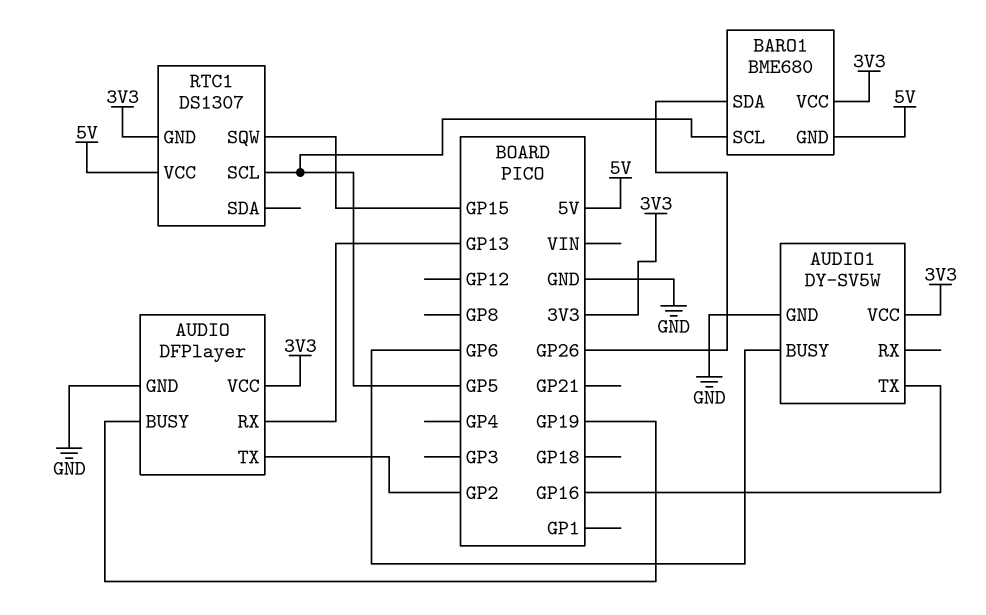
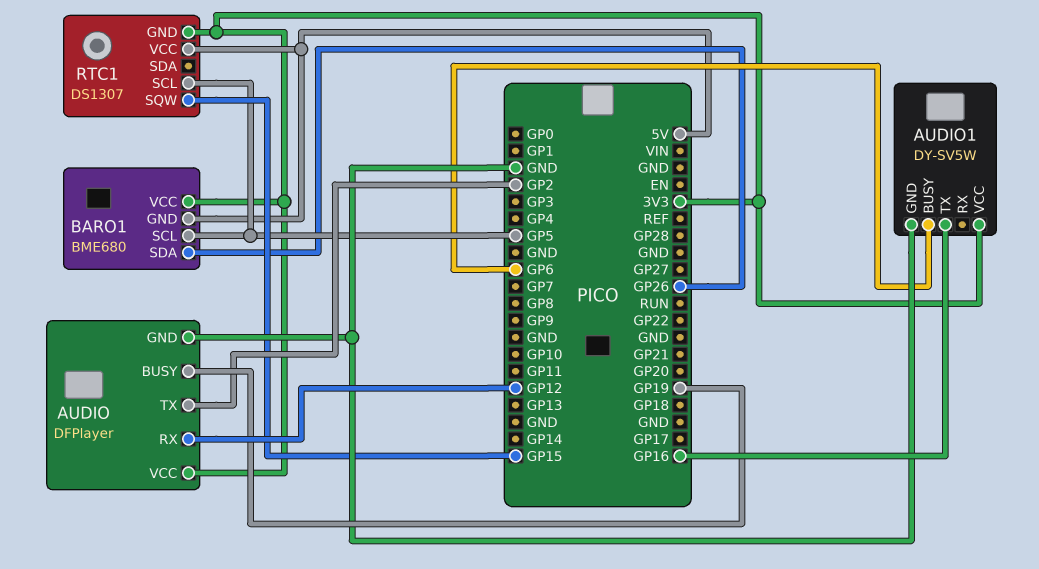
AUDIO pin RX: GP13 -> GP12

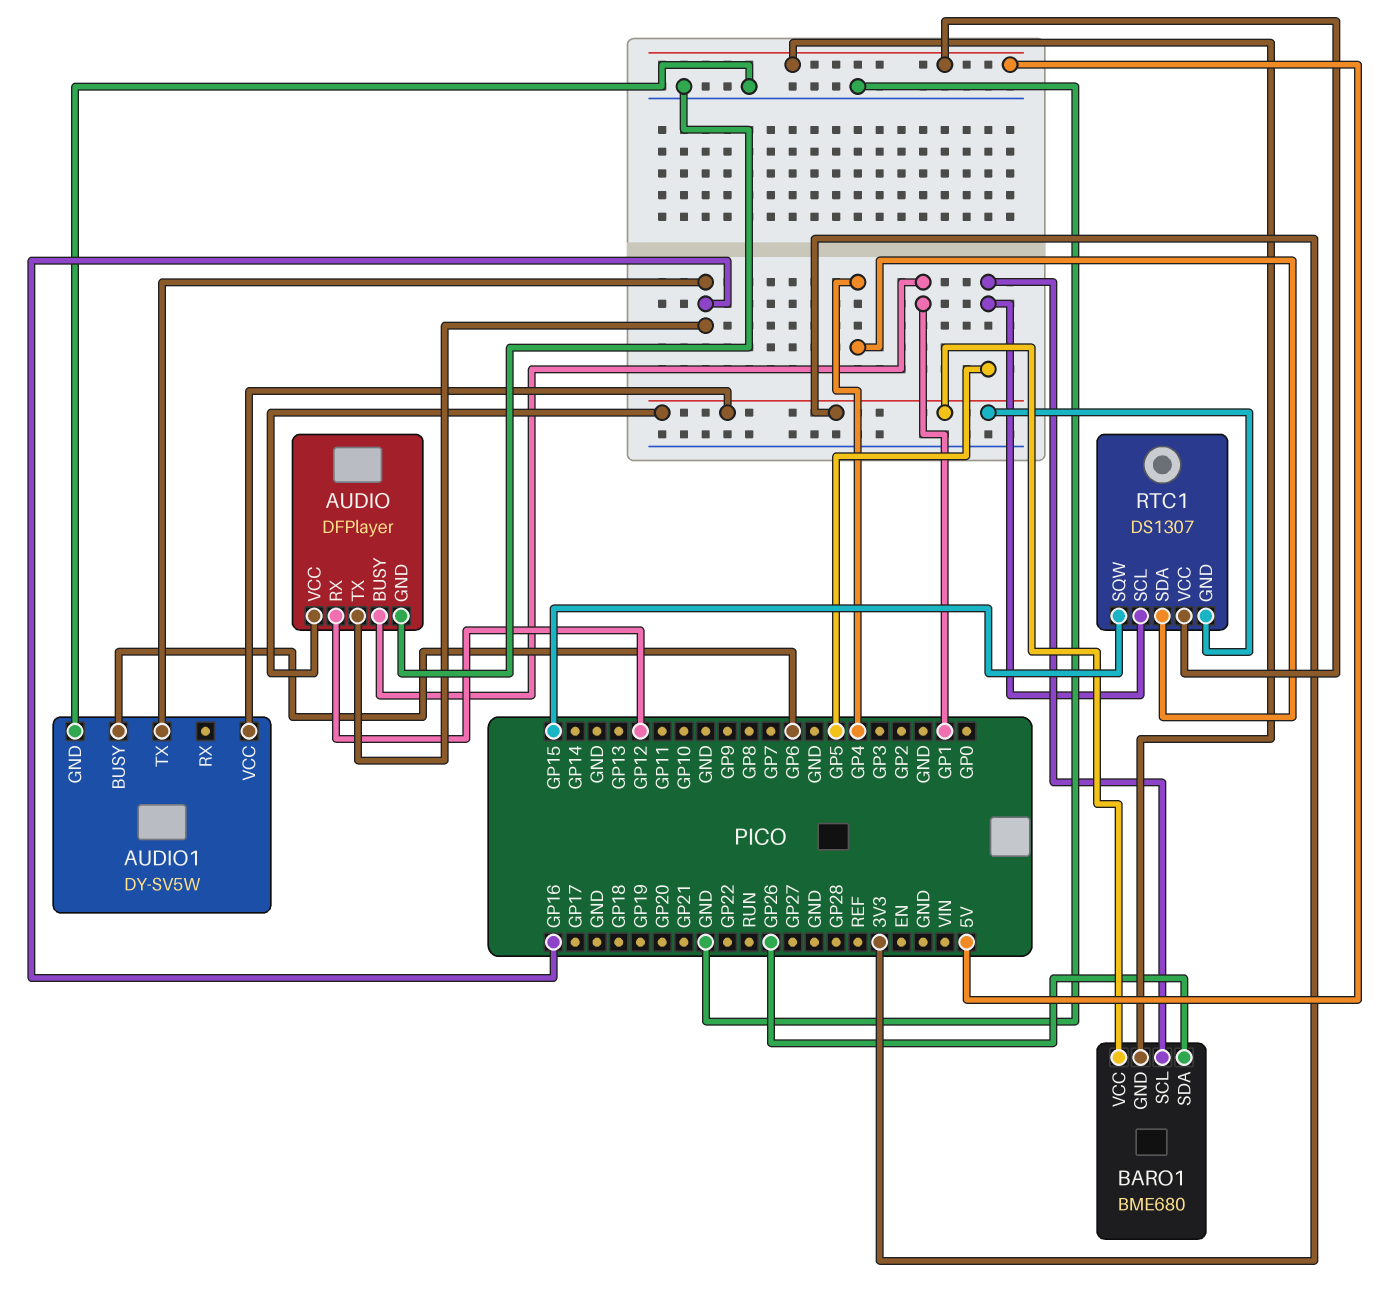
AUDIO pin BUSY: GP19 -> GP1
AUDIO pin TX: GP2 -> GP16
RTC1 pin SDA: none -> GP4

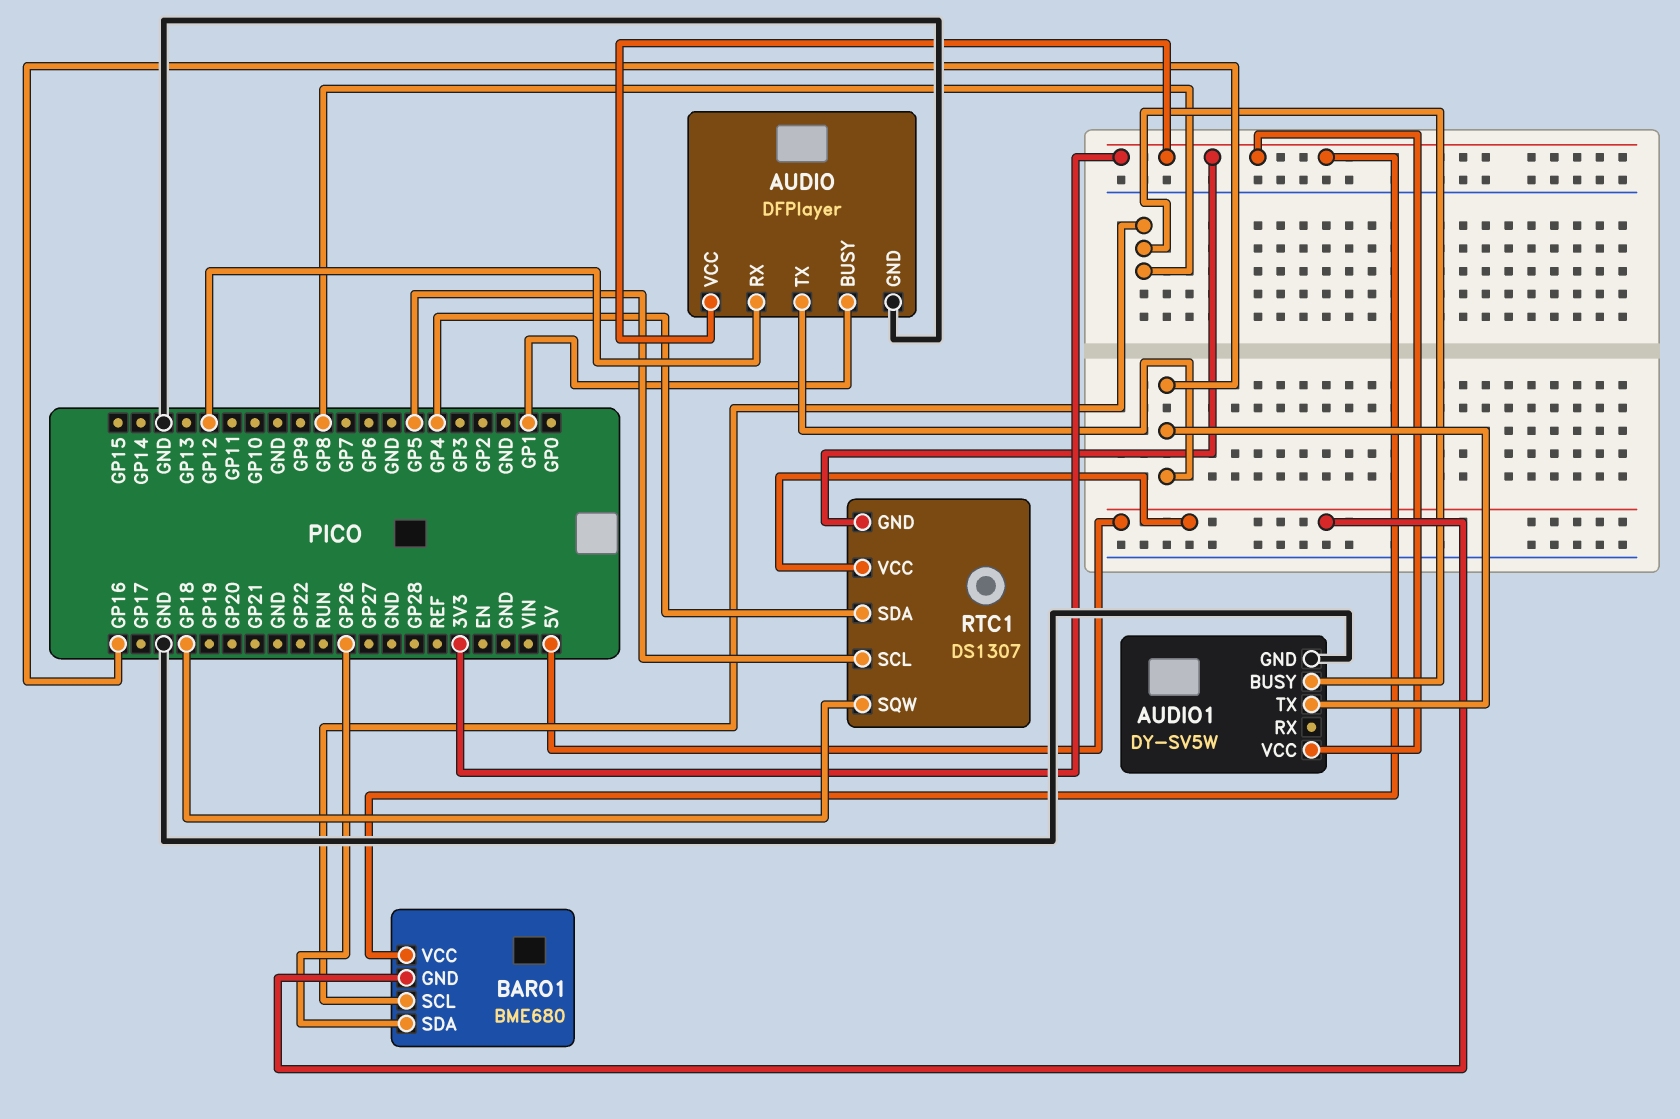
AUDIO1 pin BUSY: GP6 -> GP8
BARO1 pin SCL: GP5 -> GP8
RTC1 pin SQW: GP15 -> GP18

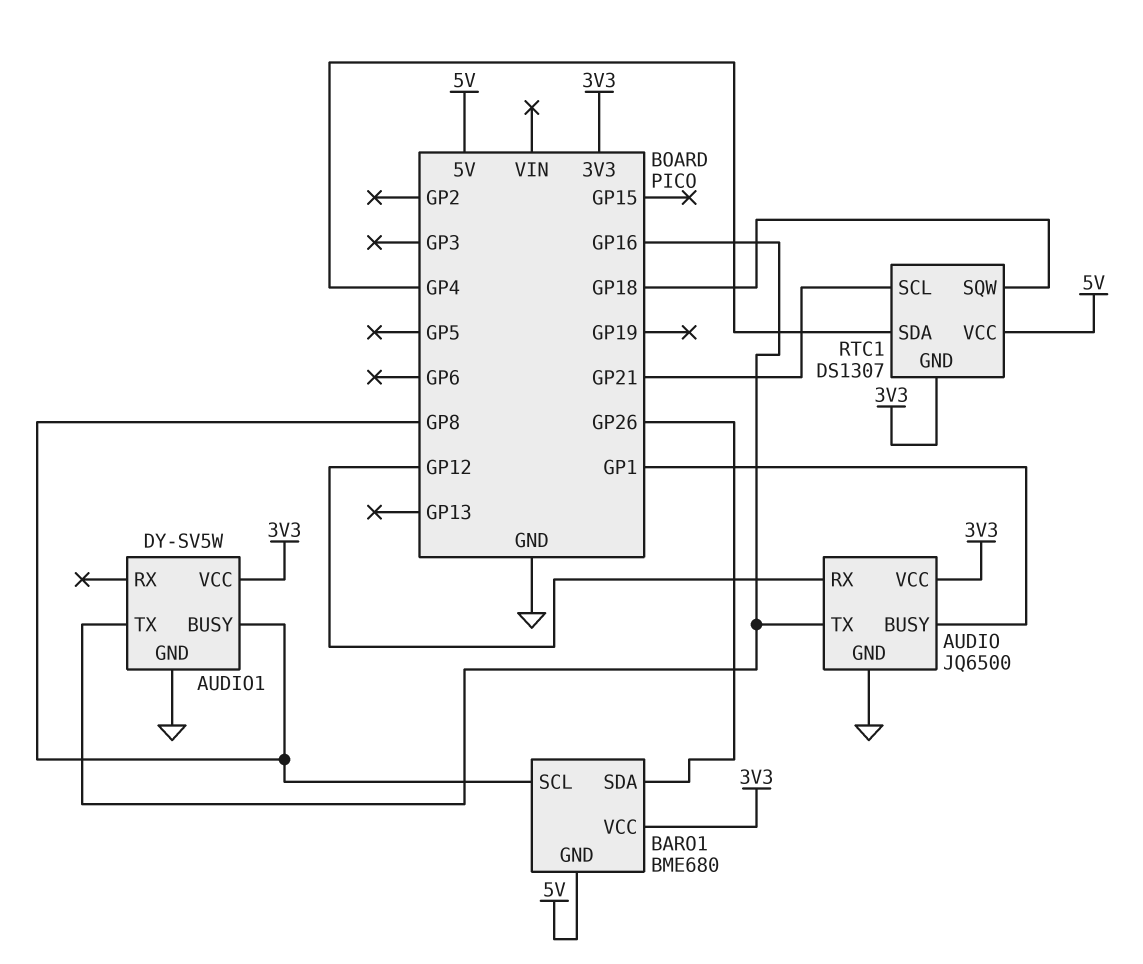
AUDIO: DFPlayer -> JQ6500
RTC1 pin SCL: GP5 -> GP21

